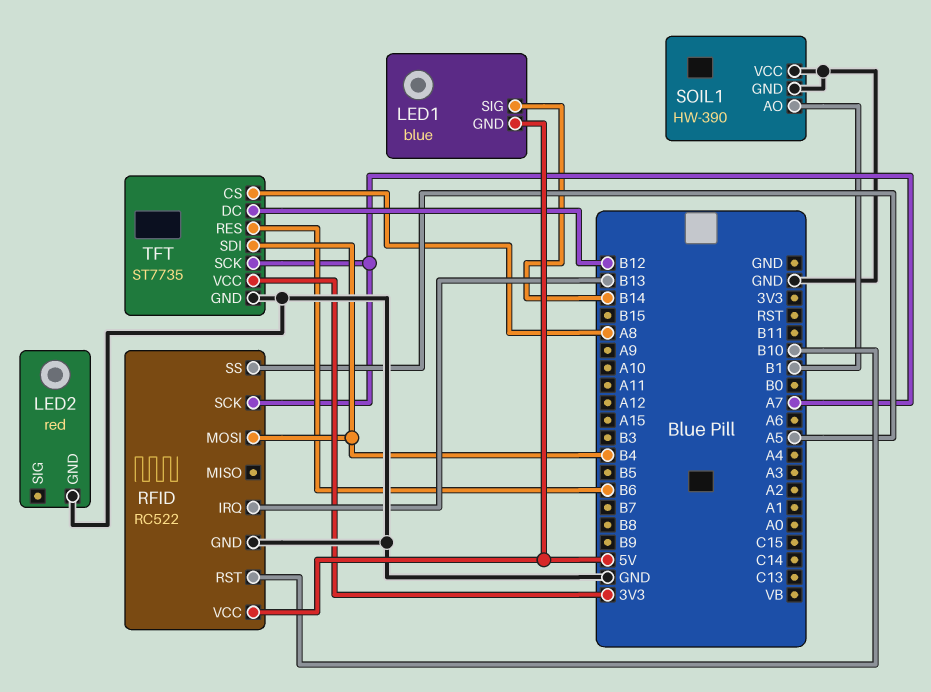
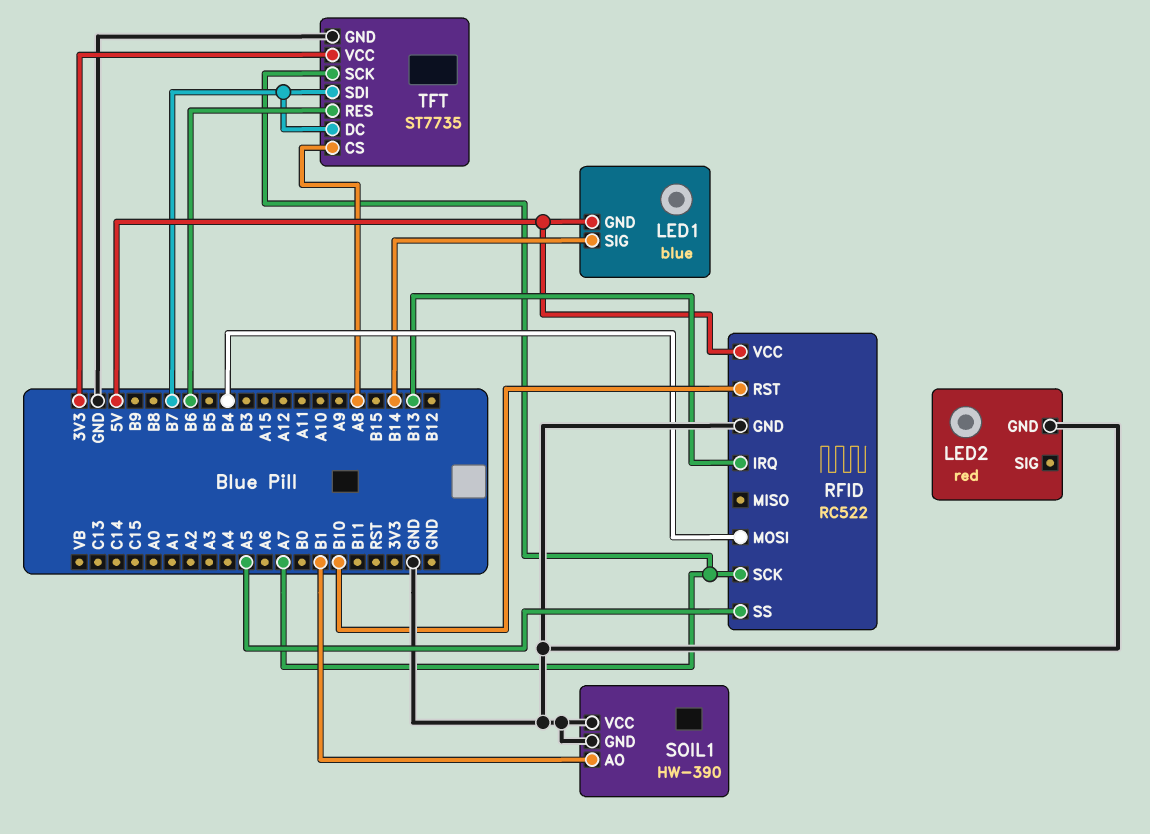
TFT pin DC: B12 -> B7
TFT pin SDI: B4 -> B7

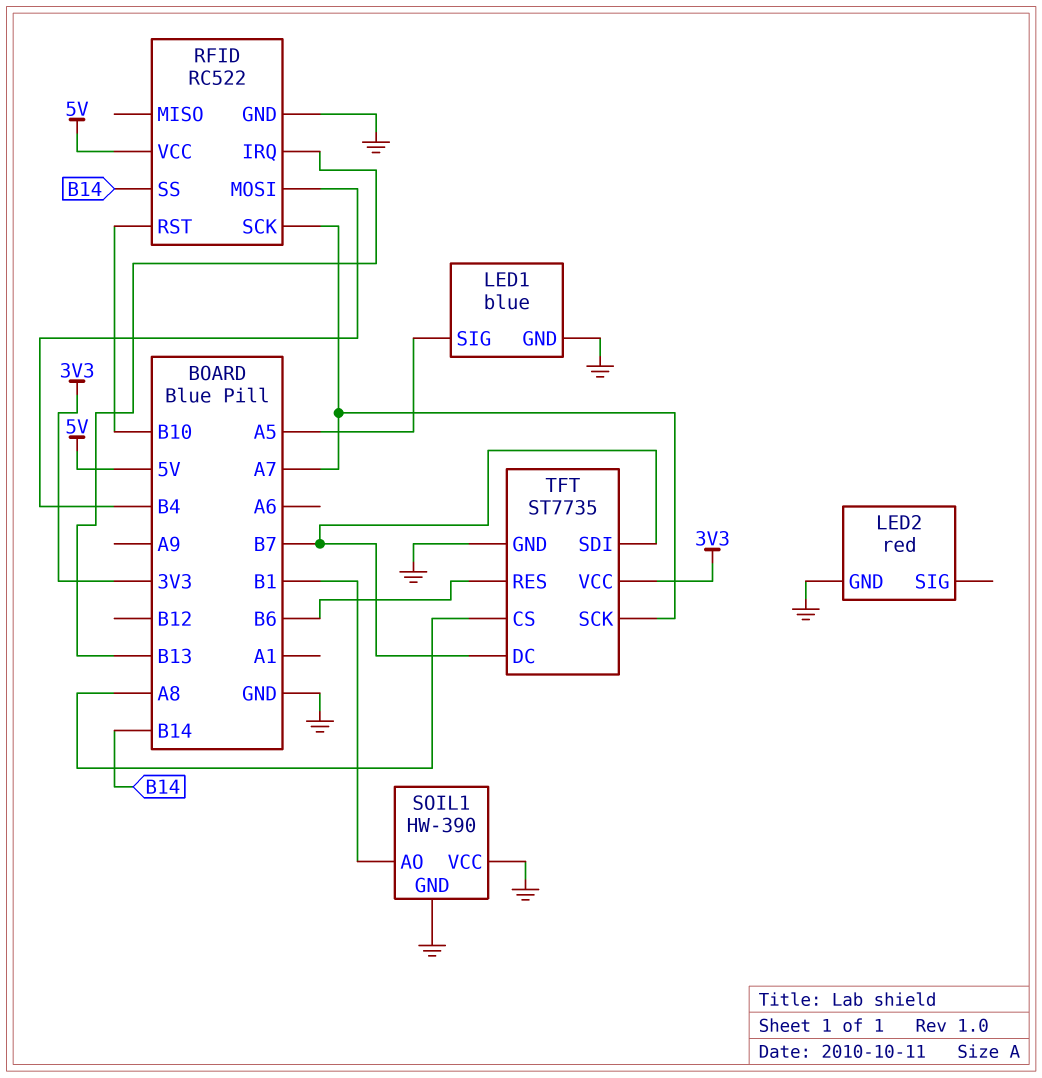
LED1 pin GND: 5V -> GND
LED1 pin SIG: B14 -> A5
RFID pin SS: A5 -> B14

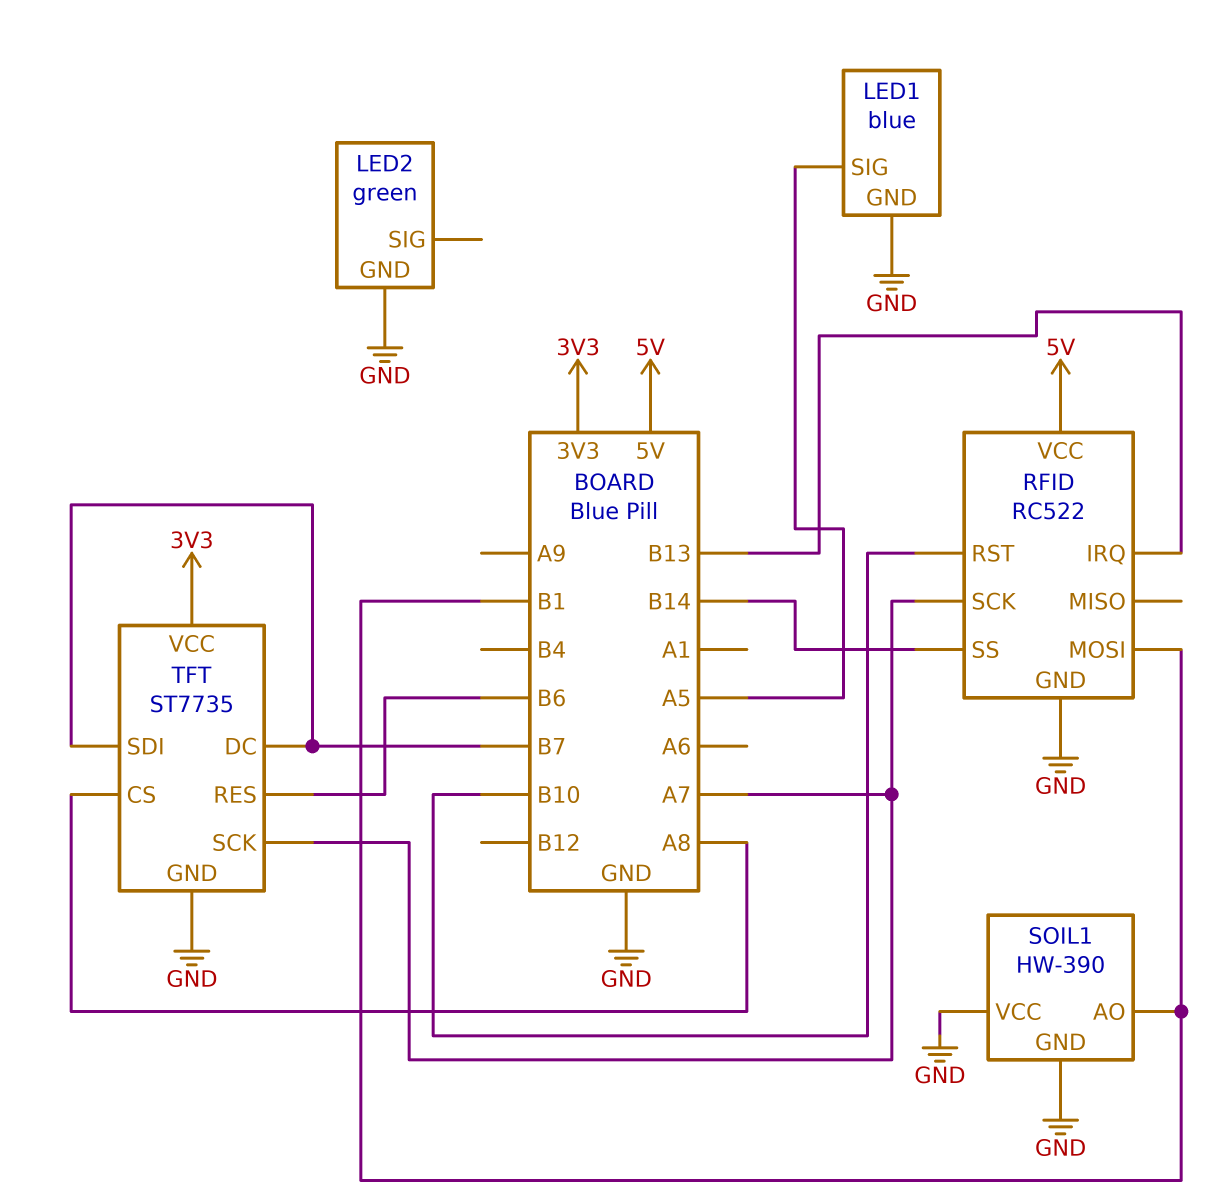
LED2: red -> green
RFID pin MOSI: B4 -> B1

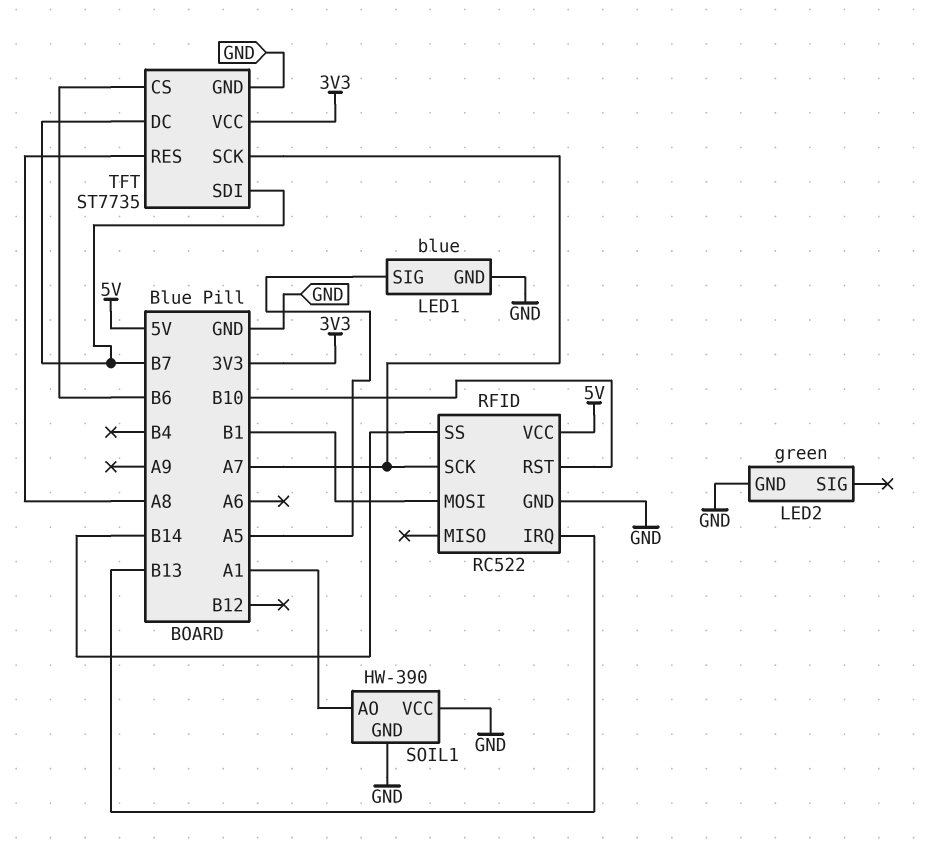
SOIL1 pin AO: B1 -> A1
TFT pin CS: A8 -> B6
TFT pin RES: B6 -> A8

